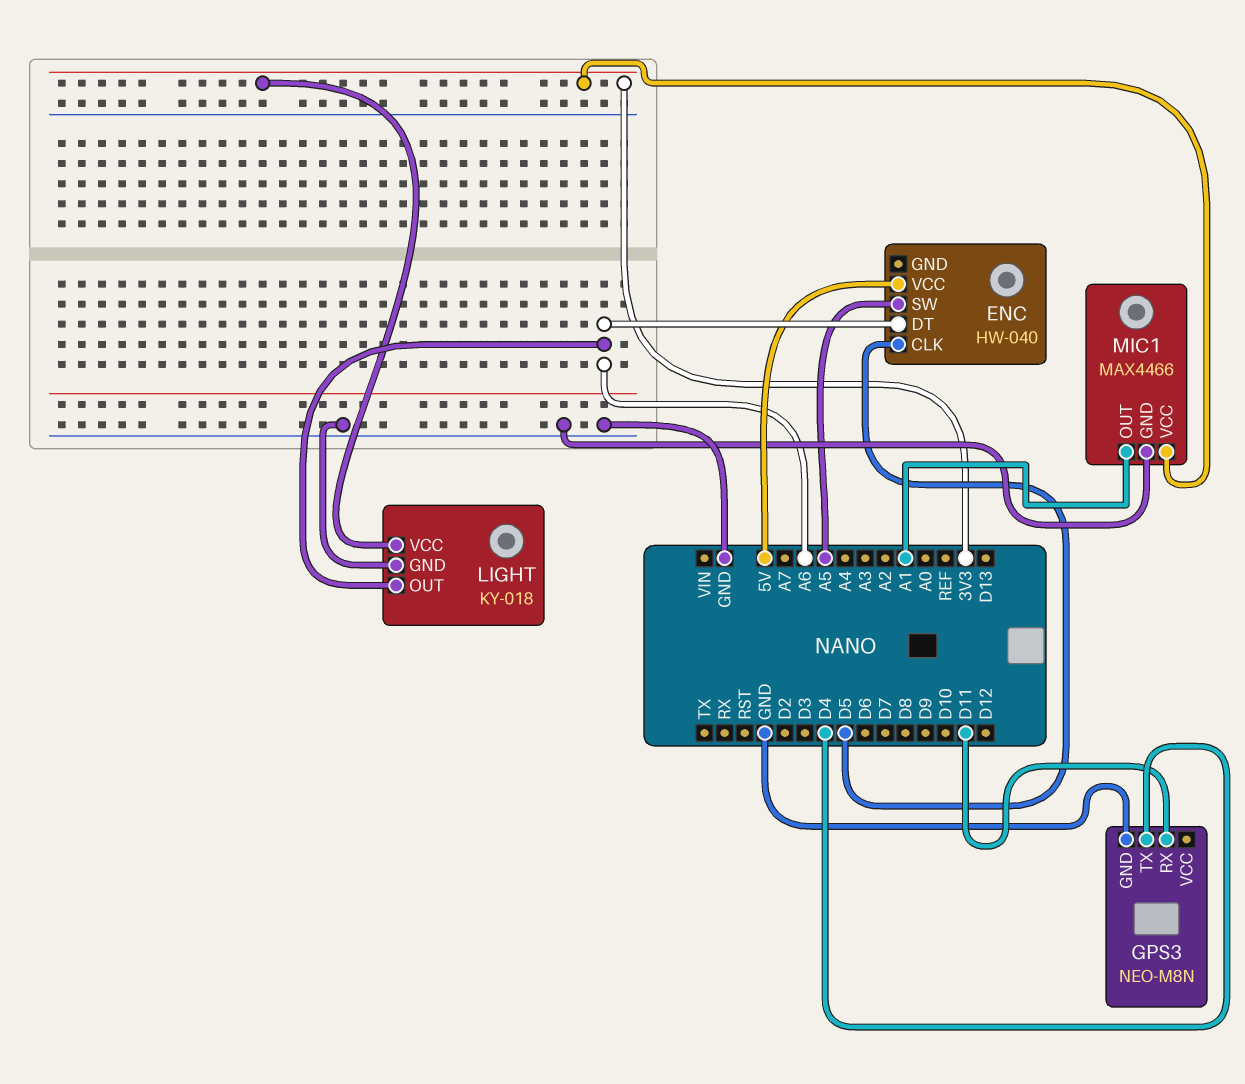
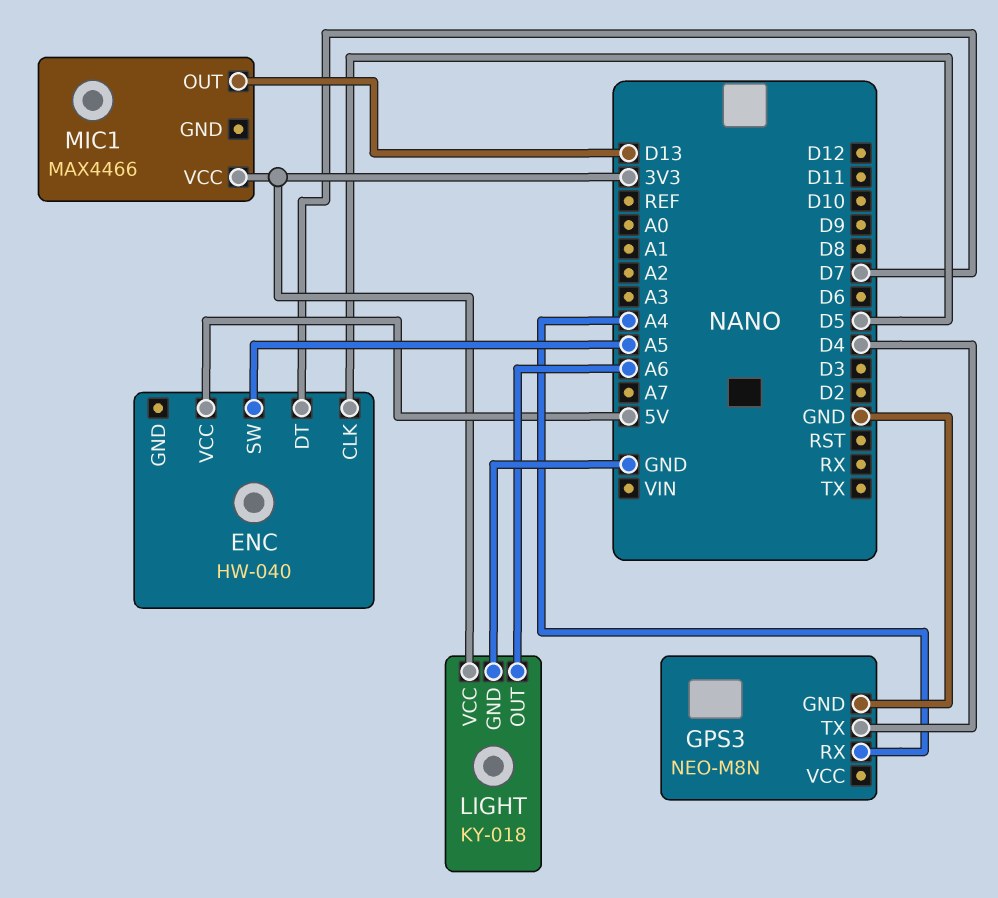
ENC pin DT: A6 -> D7
GPS3 pin RX: D11 -> A4
MIC1 pin GND: GND -> none
MIC1 pin OUT: A1 -> D13

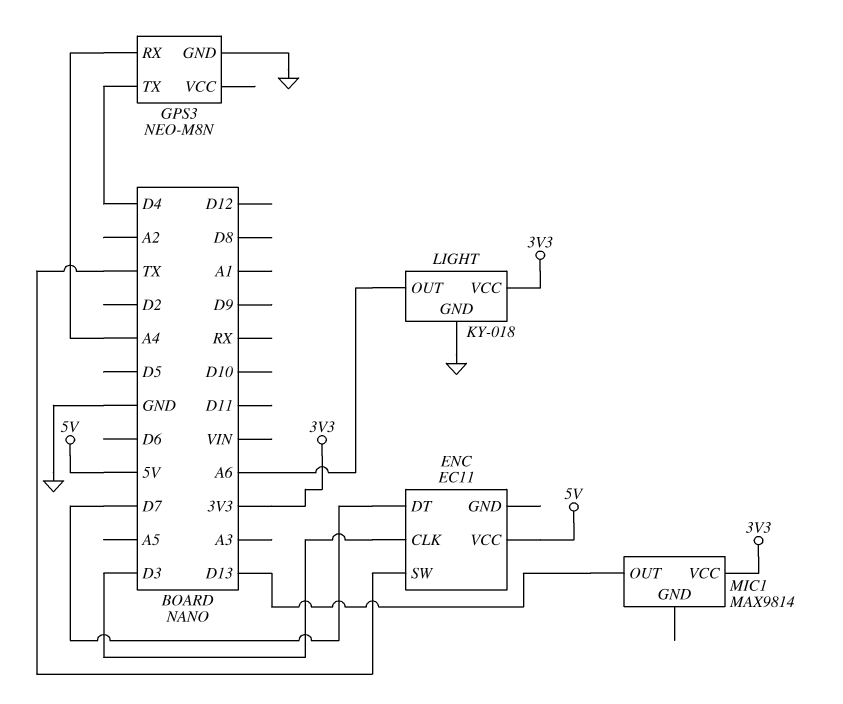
ENC: HW-040 -> EC11
ENC pin CLK: D5 -> D3
ENC pin SW: A5 -> TX
MIC1: MAX4466 -> MAX9814

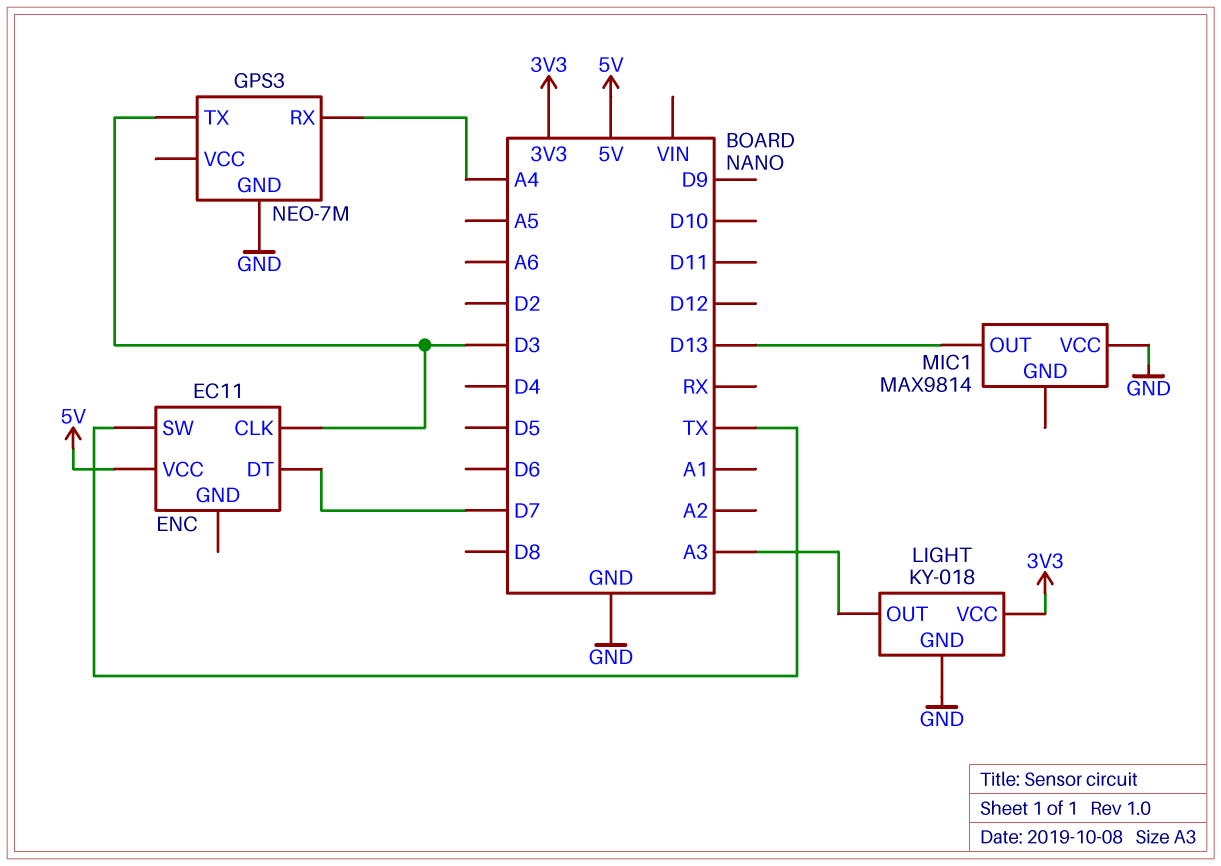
GPS3: NEO-M8N -> NEO-7M
GPS3 pin TX: D4 -> D3
LIGHT pin OUT: A6 -> A3
MIC1 pin VCC: 3V3 -> GND

